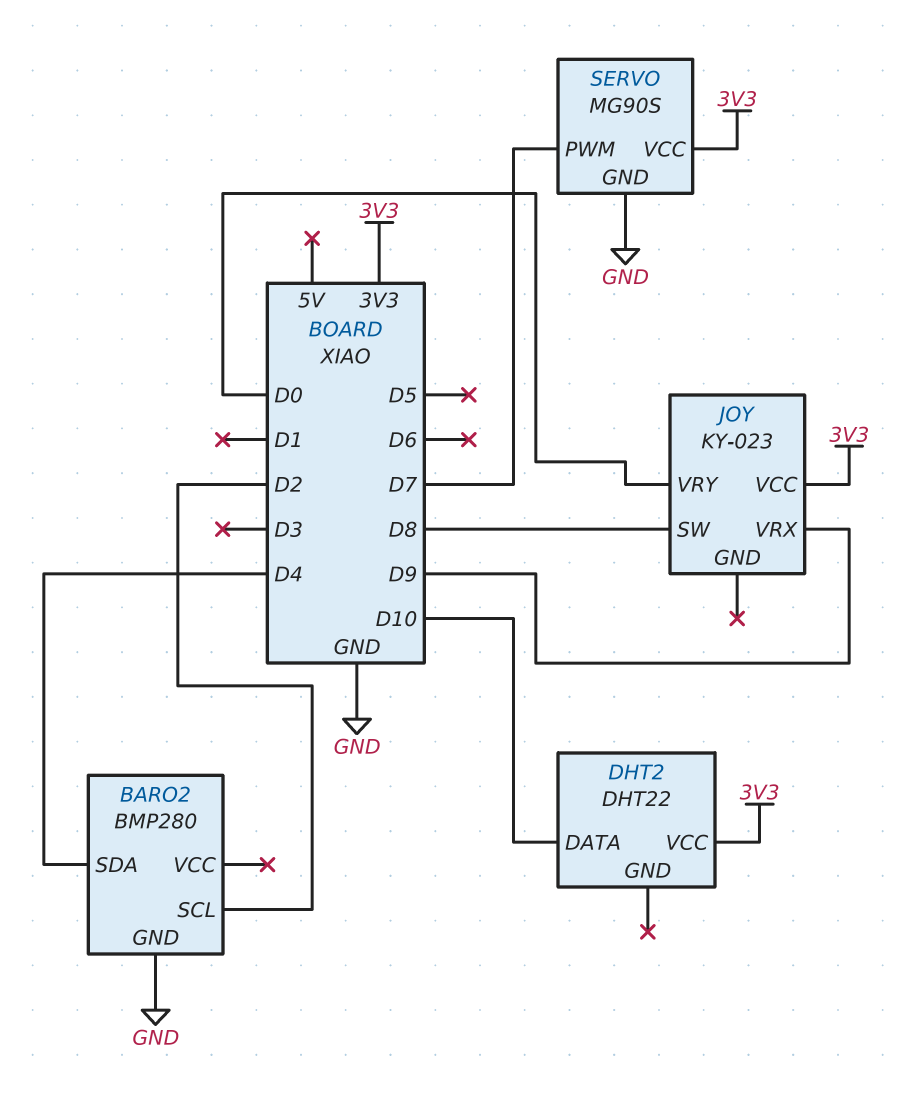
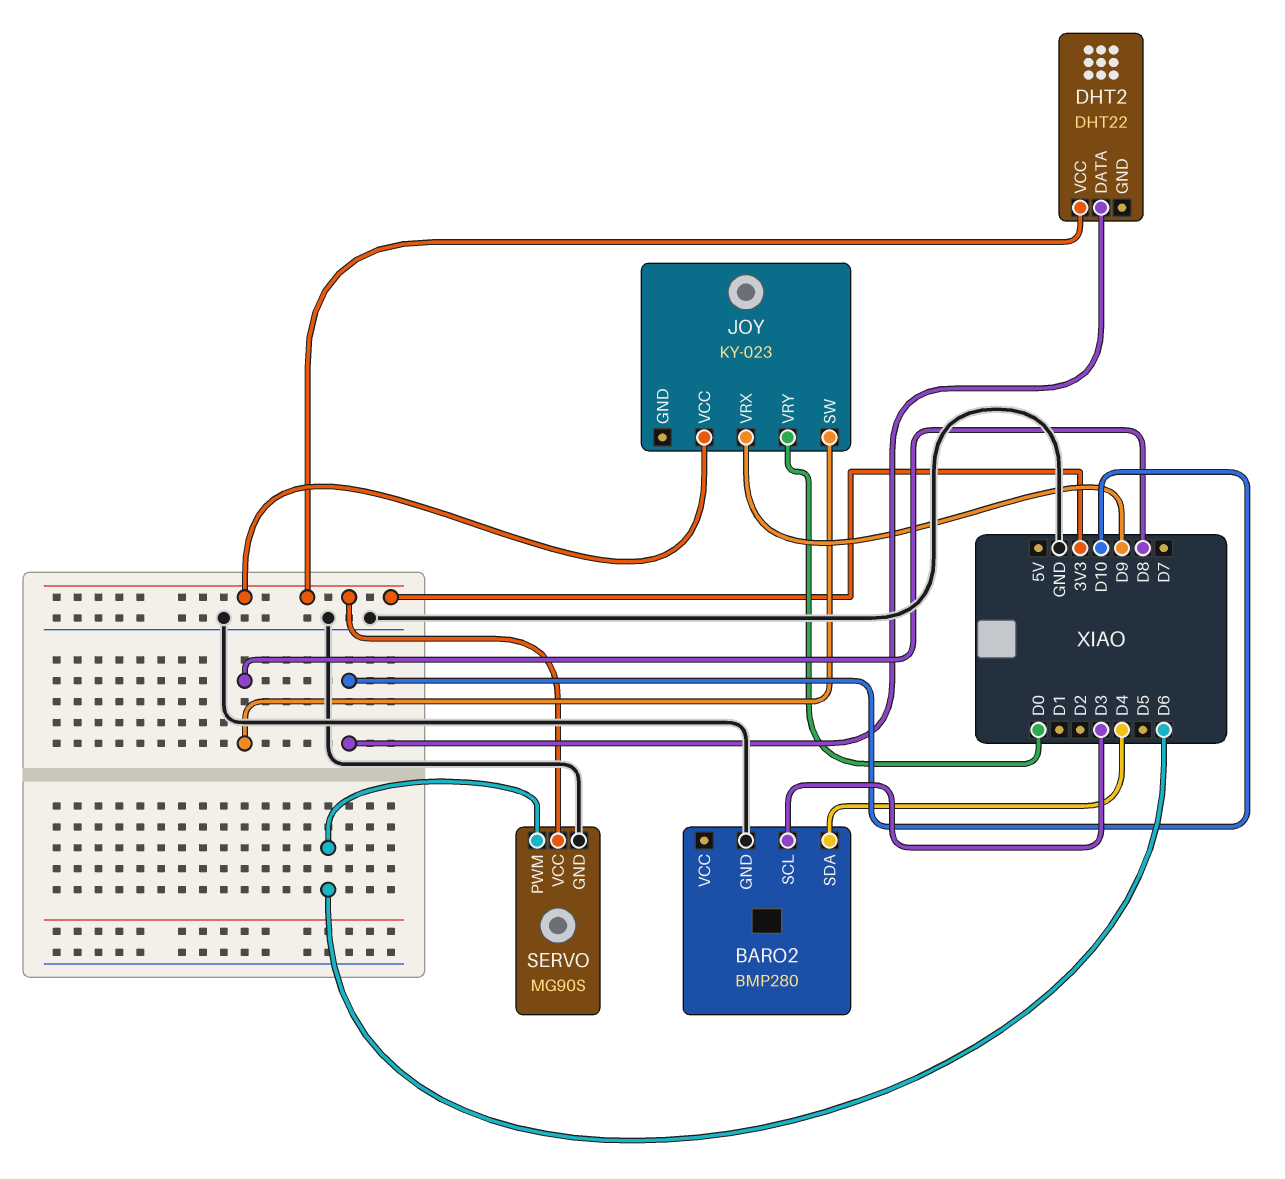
BARO2 pin SCL: D2 -> D3
SERVO pin PWM: D7 -> D6

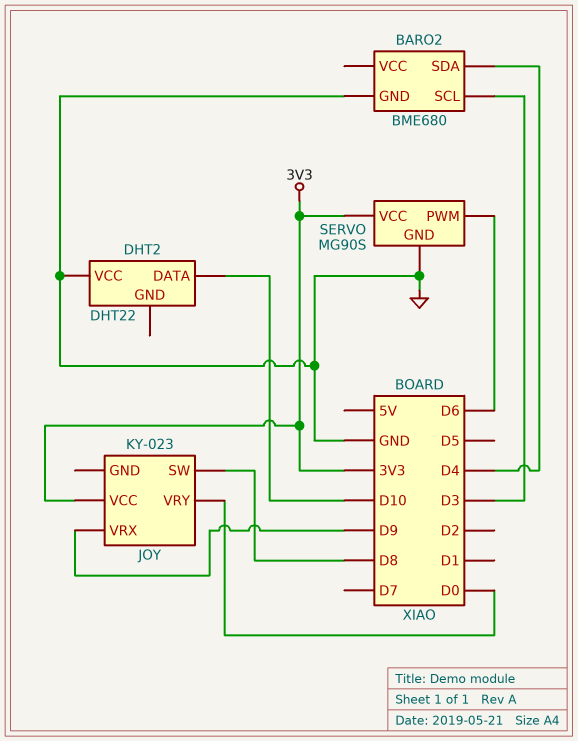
BARO2: BMP280 -> BME680
DHT2 pin VCC: 3V3 -> GND

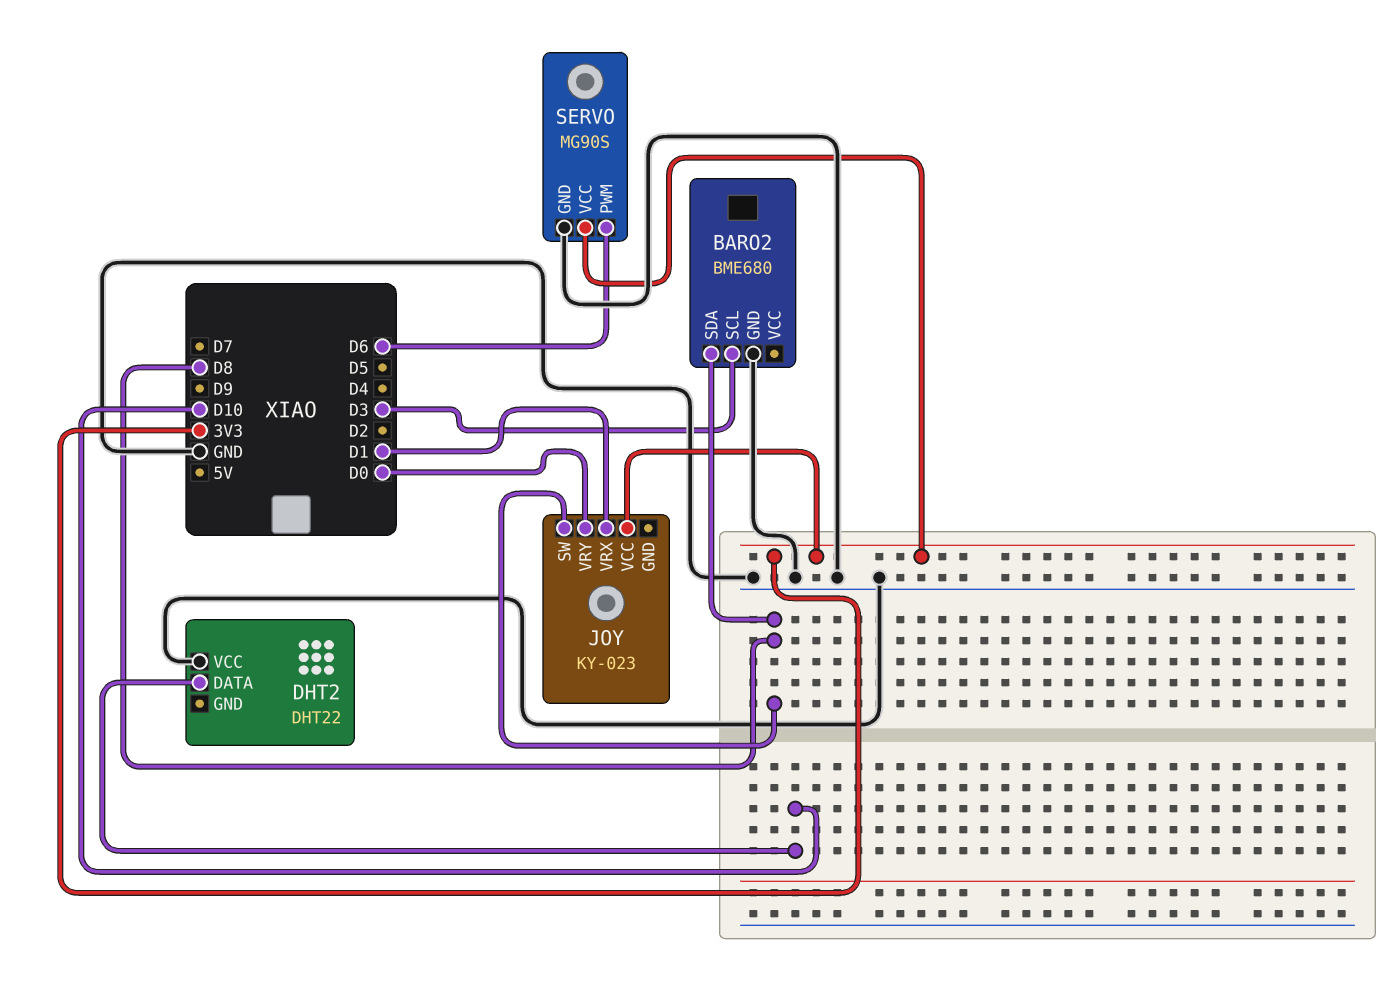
BARO2 pin SDA: D4 -> D8
JOY pin VRX: D9 -> D1

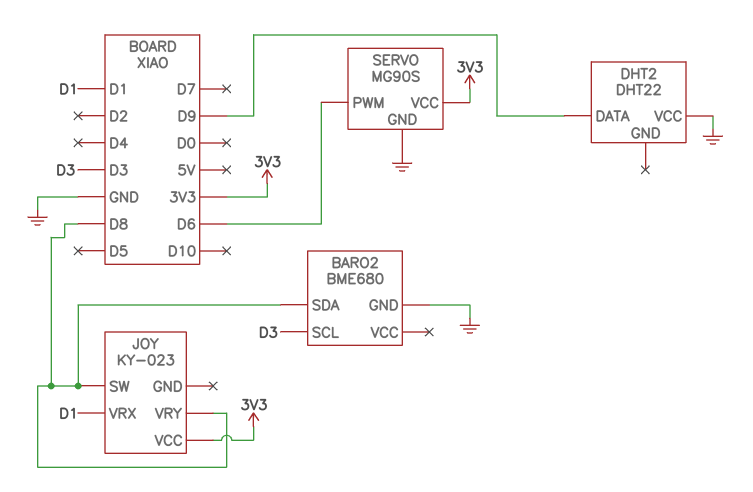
DHT2 pin DATA: D10 -> D9
JOY pin VRY: D0 -> D8

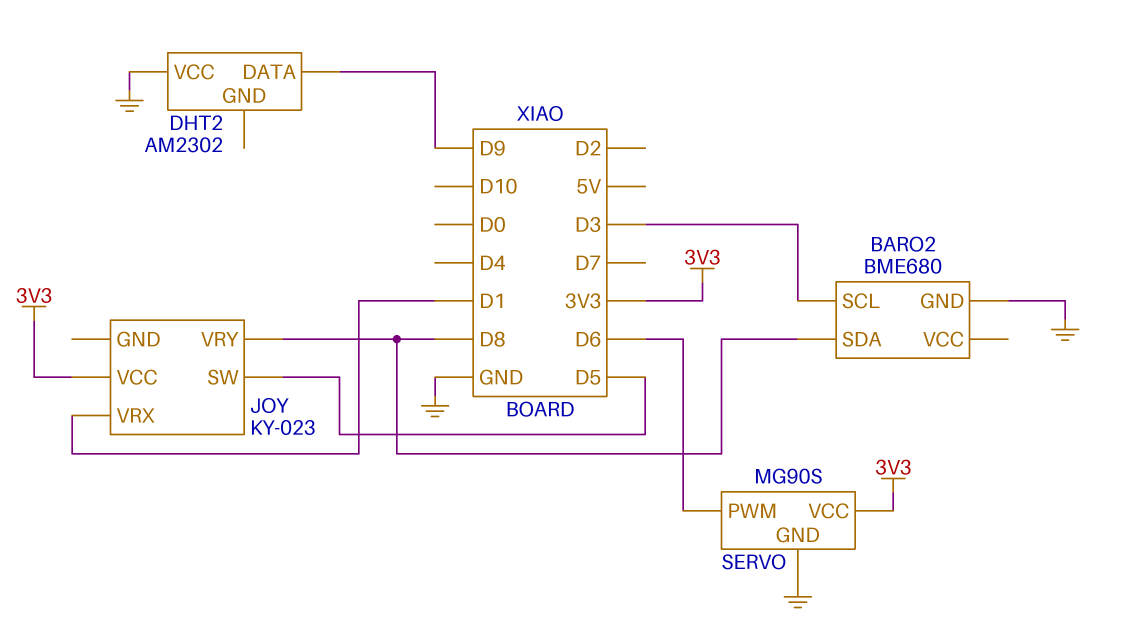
DHT2: DHT22 -> AM2302
JOY pin SW: D8 -> D5

